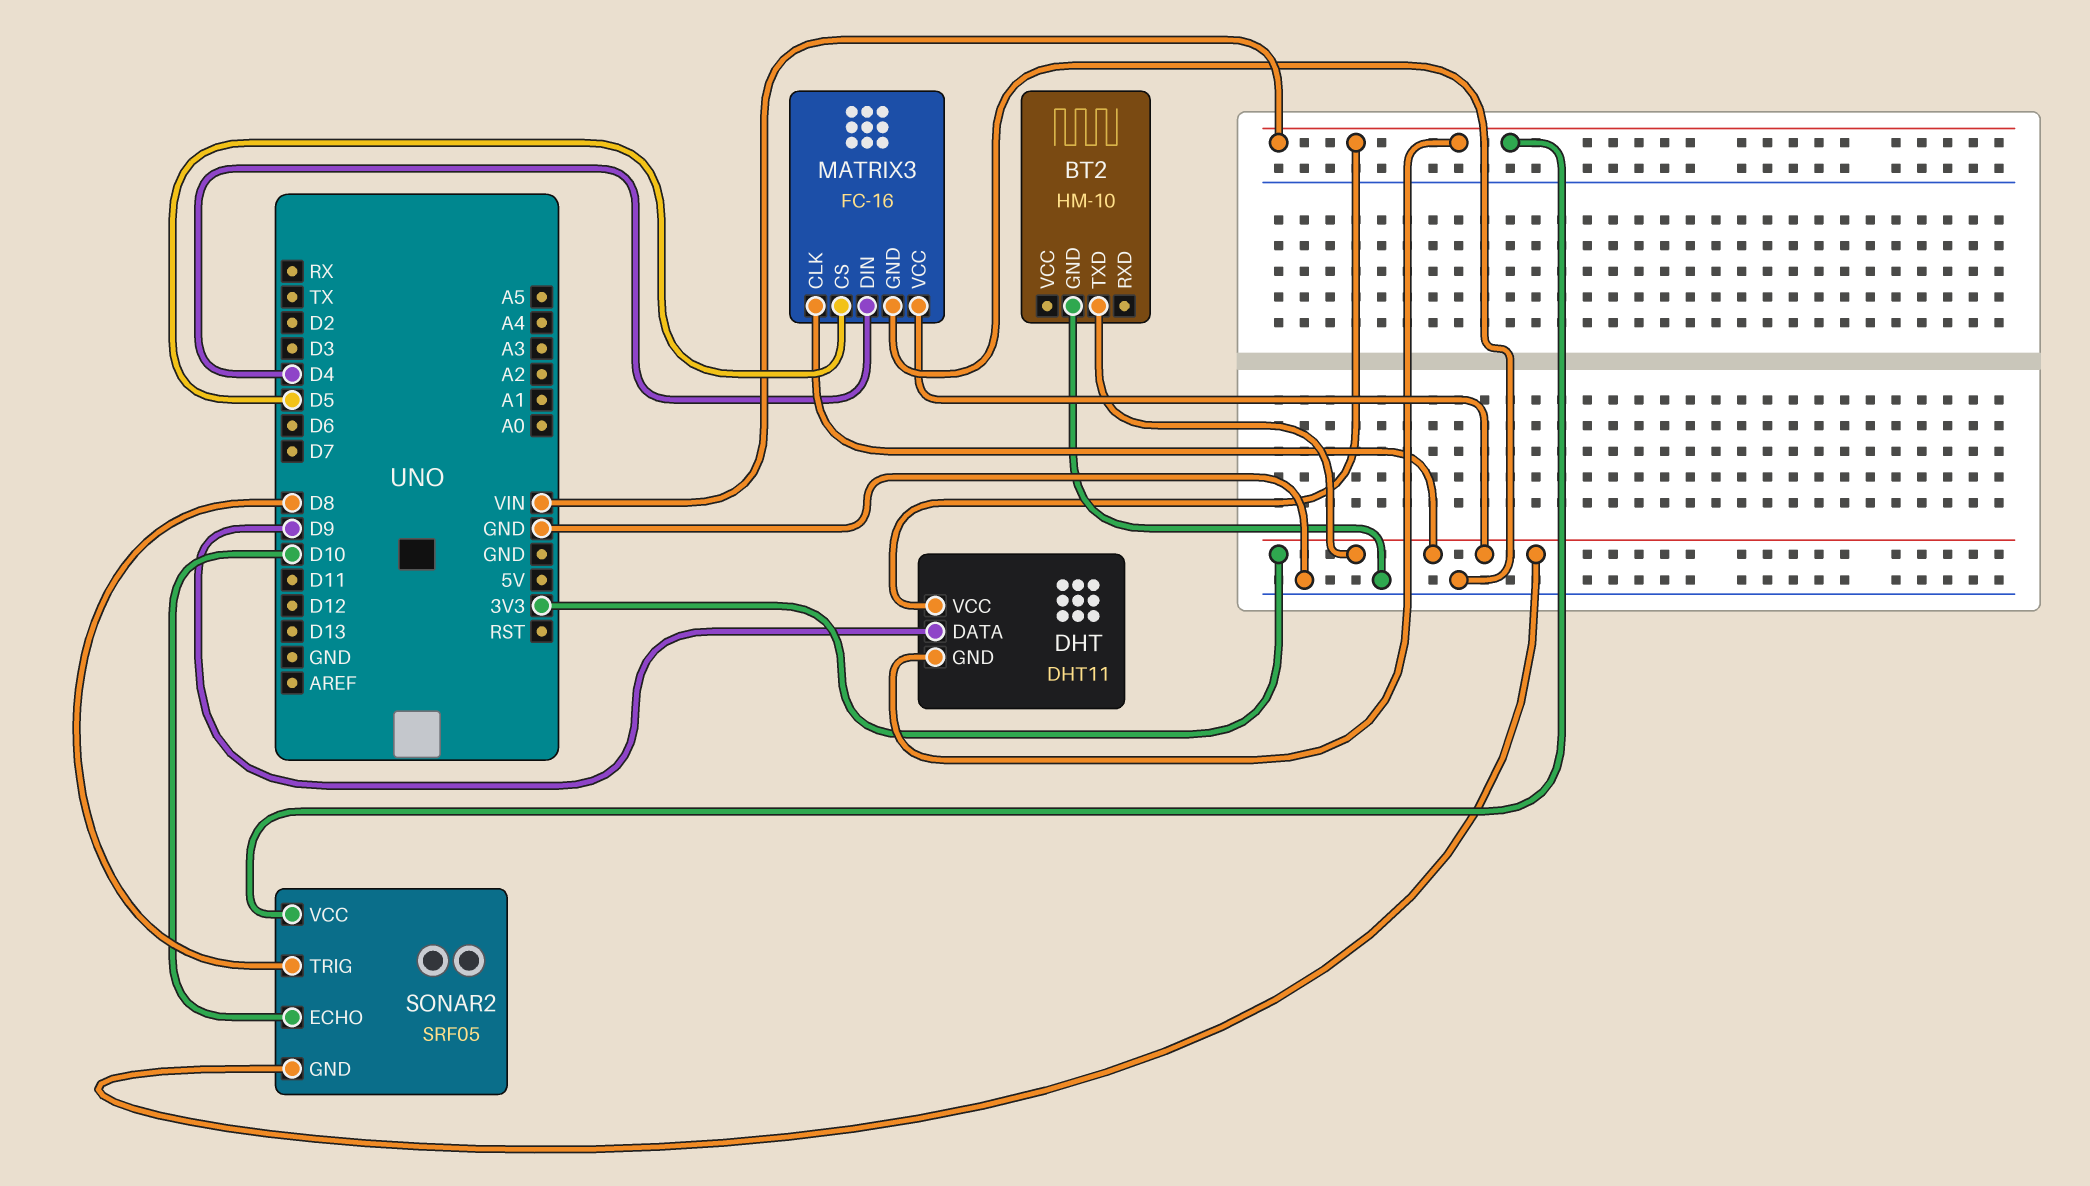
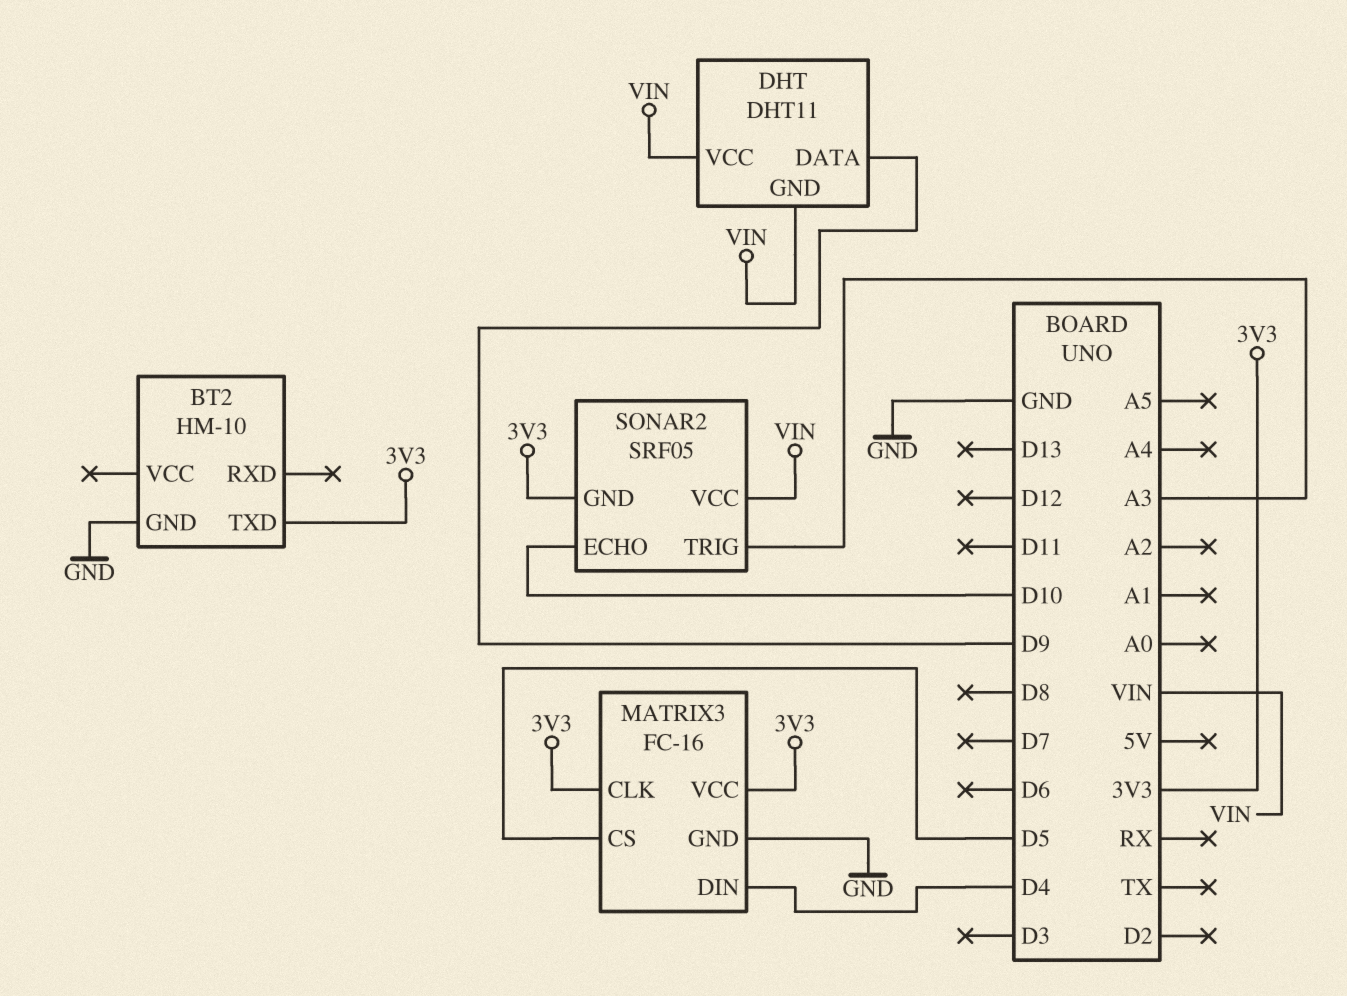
SONAR2 pin TRIG: D8 -> A3

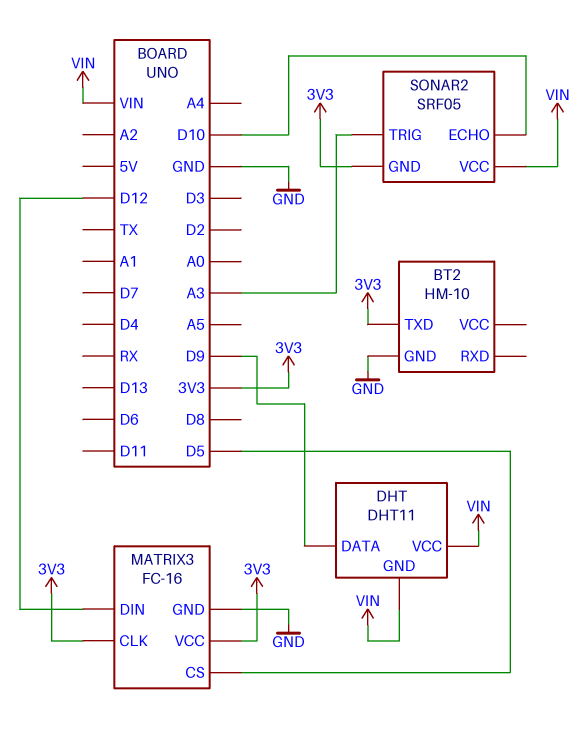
MATRIX3 pin DIN: D4 -> D12

